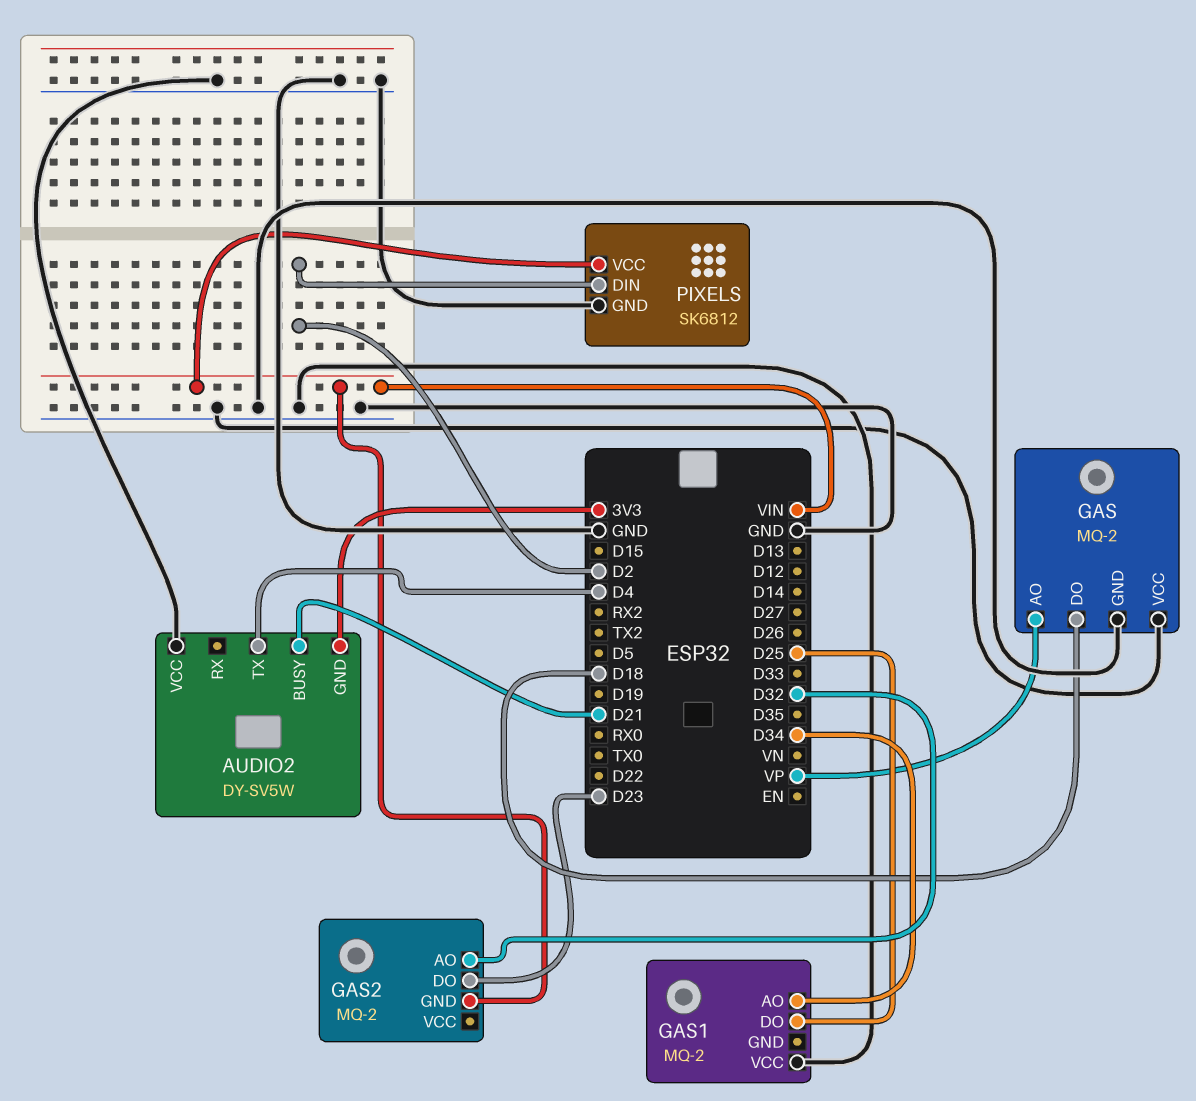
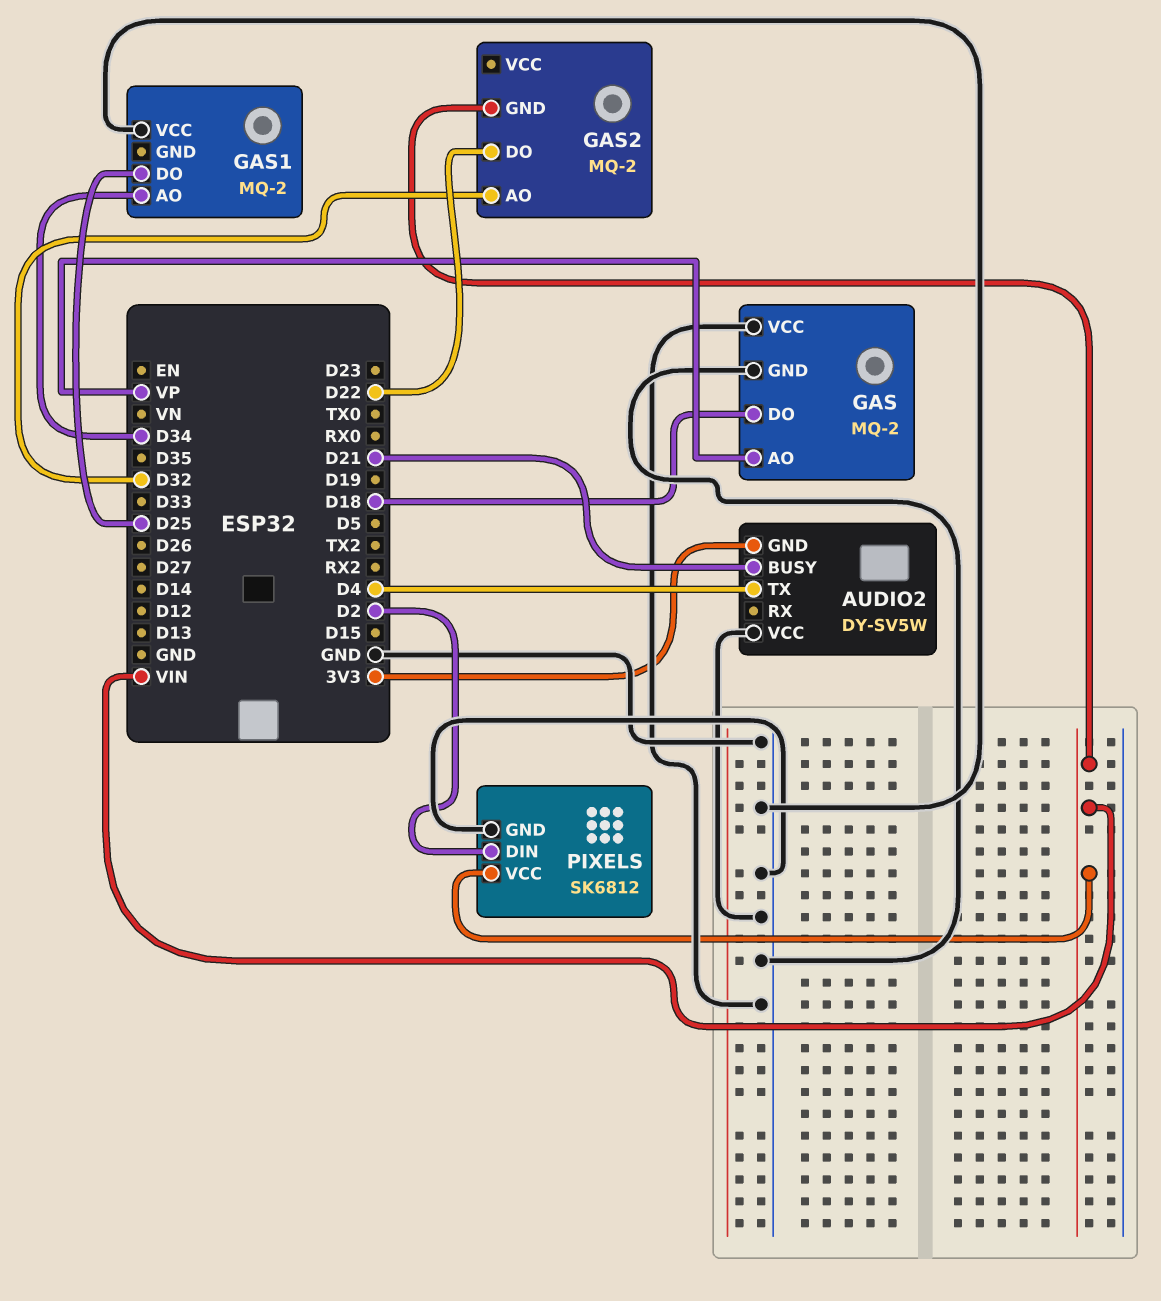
GAS2 pin DO: D23 -> D22

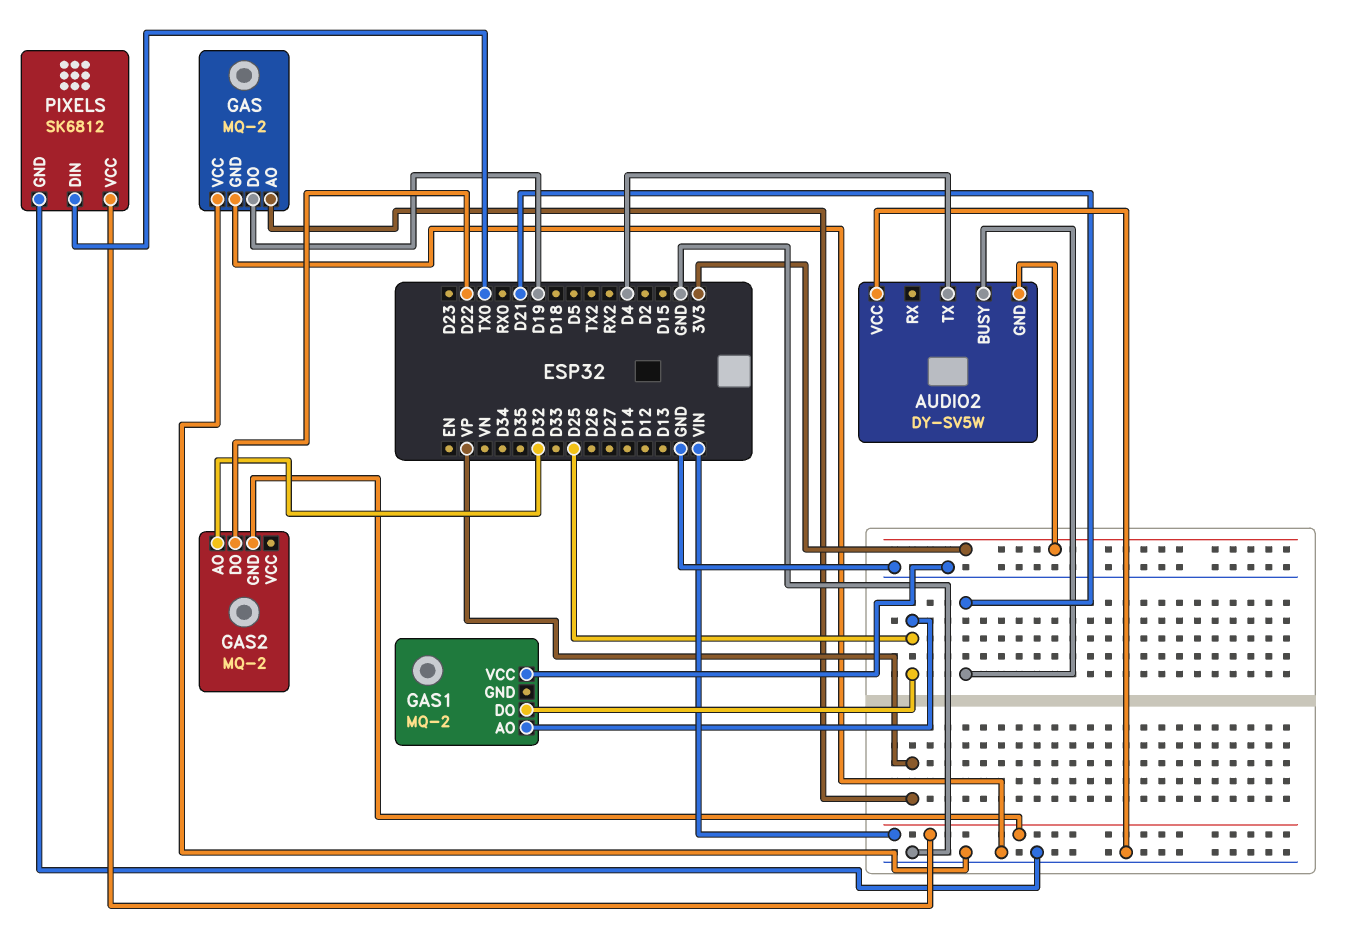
GAS pin DO: D18 -> D19
GAS1 pin AO: D34 -> D25
PIXELS pin DIN: D2 -> TX0

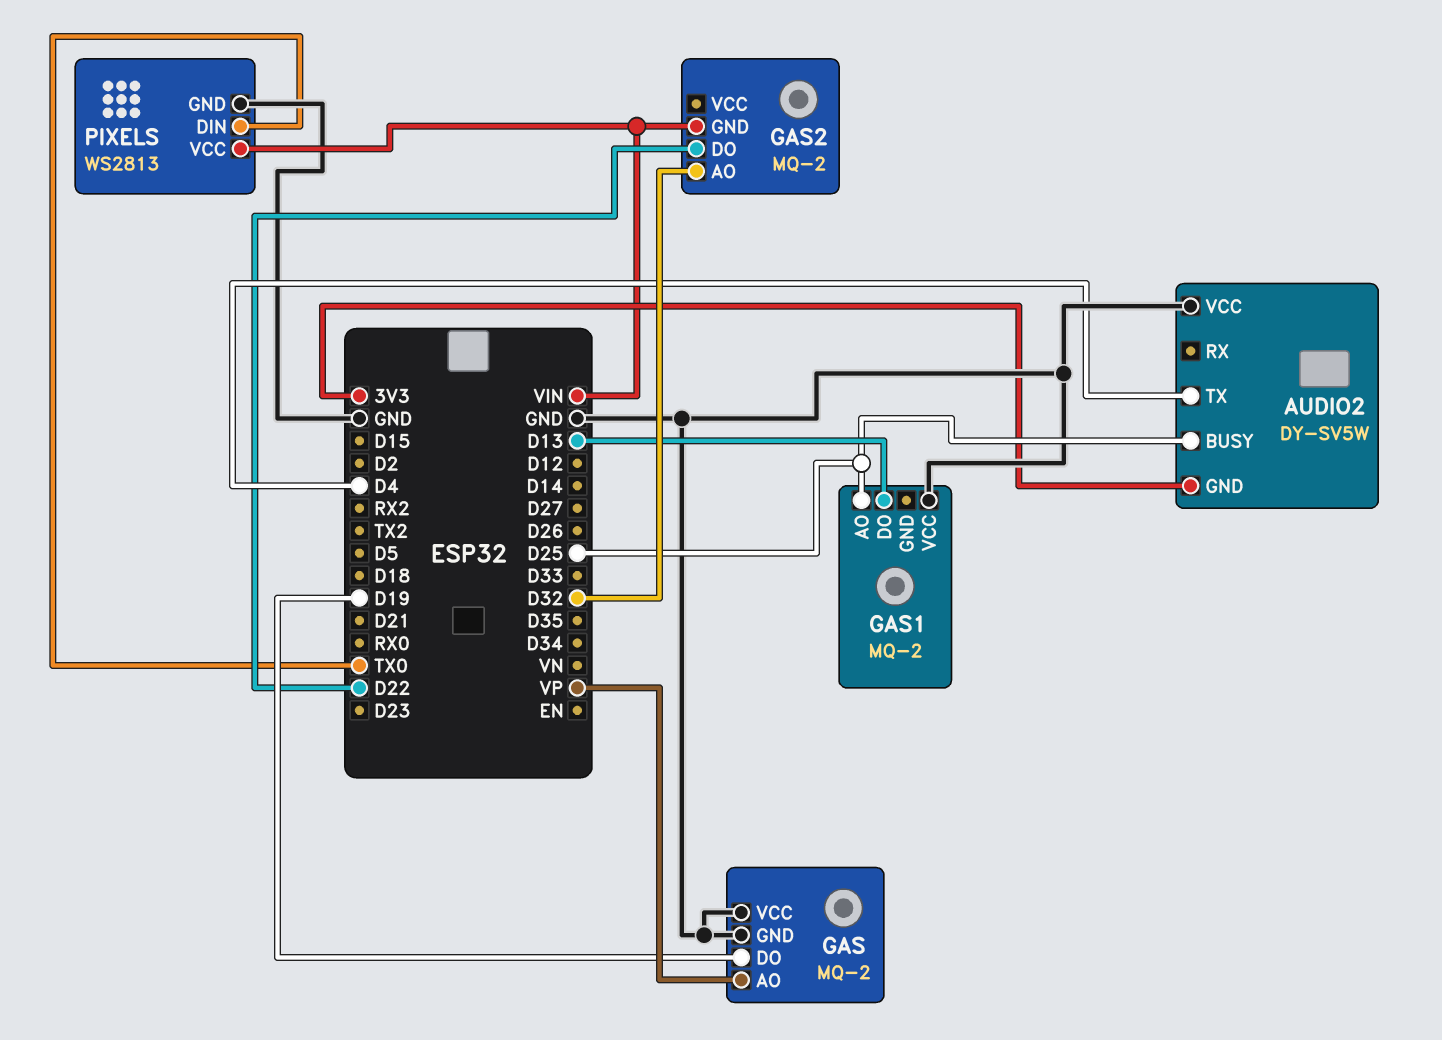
AUDIO2 pin BUSY: D21 -> D25
GAS1 pin DO: D25 -> D13
PIXELS: SK6812 -> WS2813

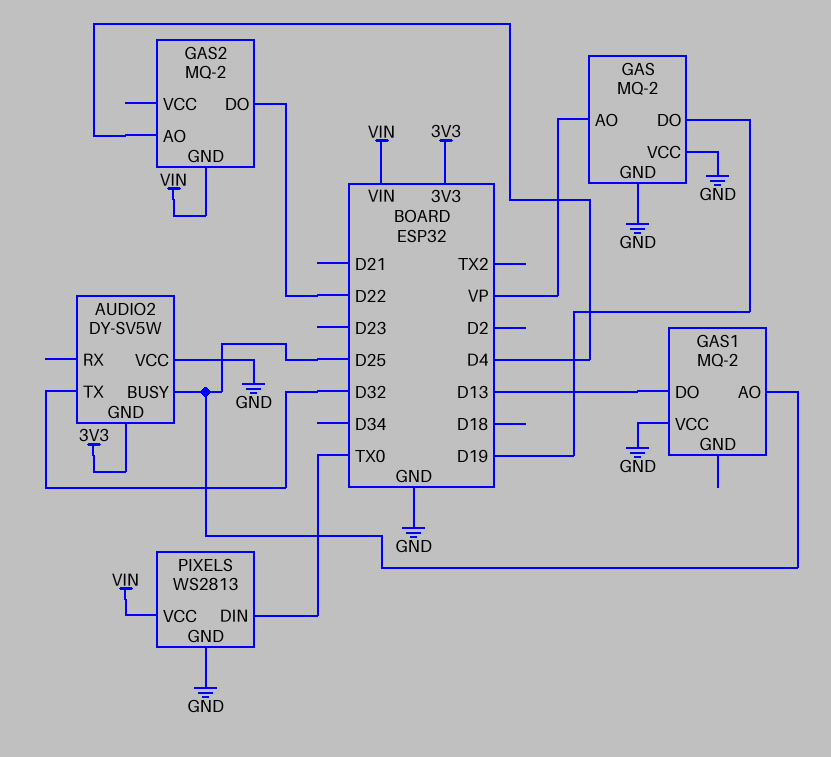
AUDIO2 pin TX: D4 -> D32
GAS2 pin AO: D32 -> D4

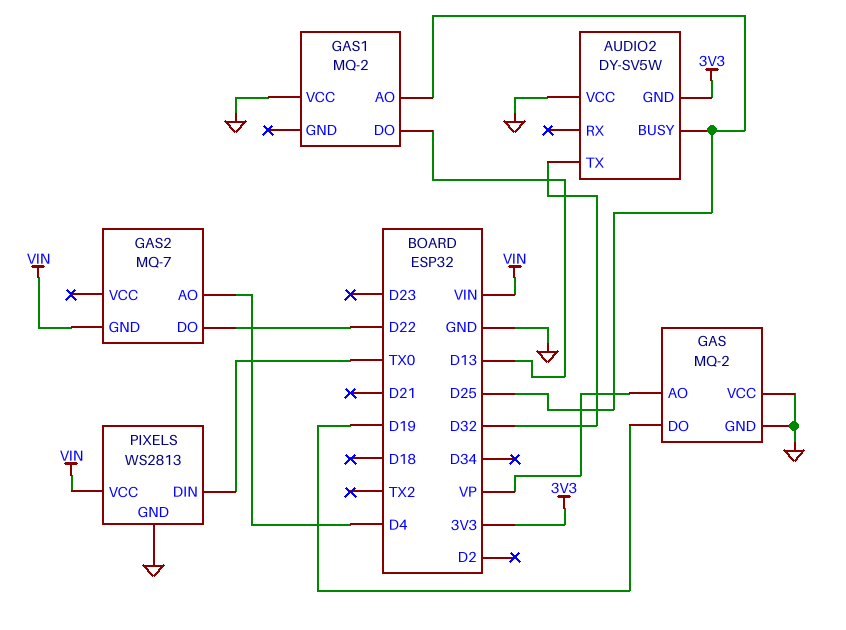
GAS2: MQ-2 -> MQ-7

